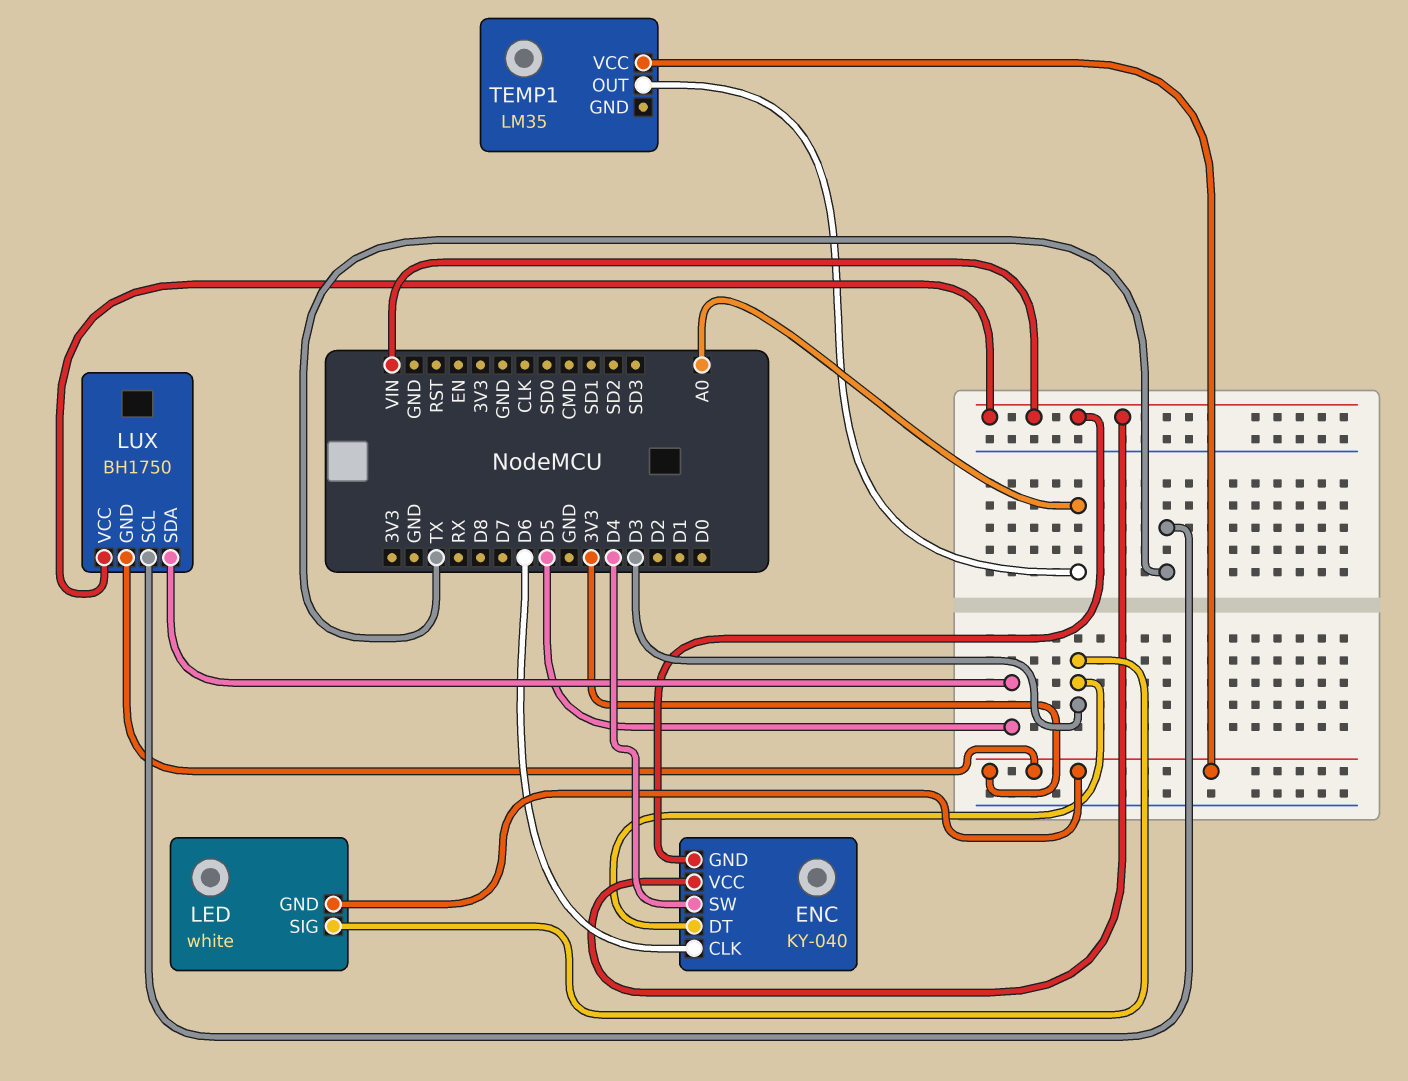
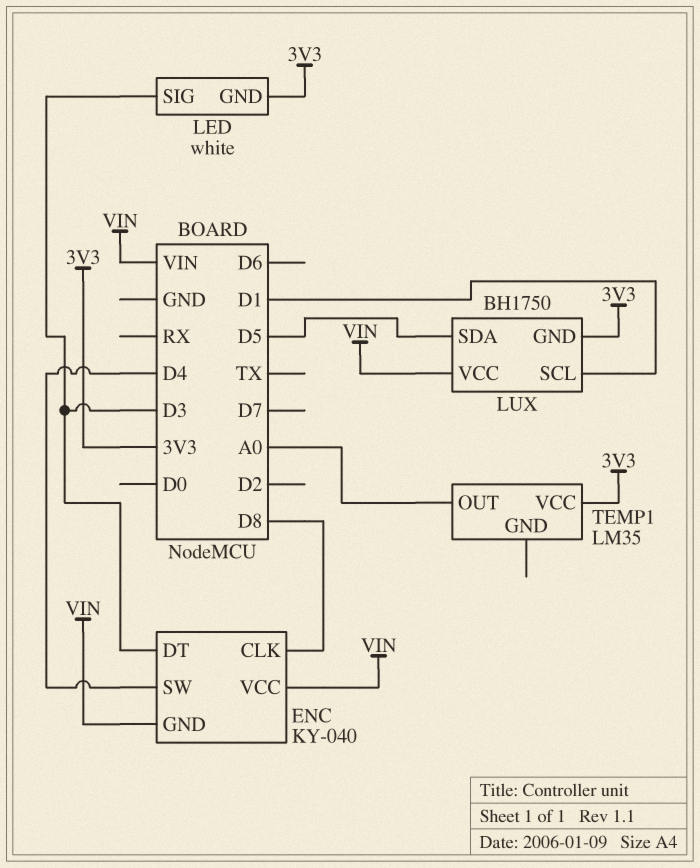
ENC pin CLK: D6 -> D8
LUX pin SCL: TX -> D1

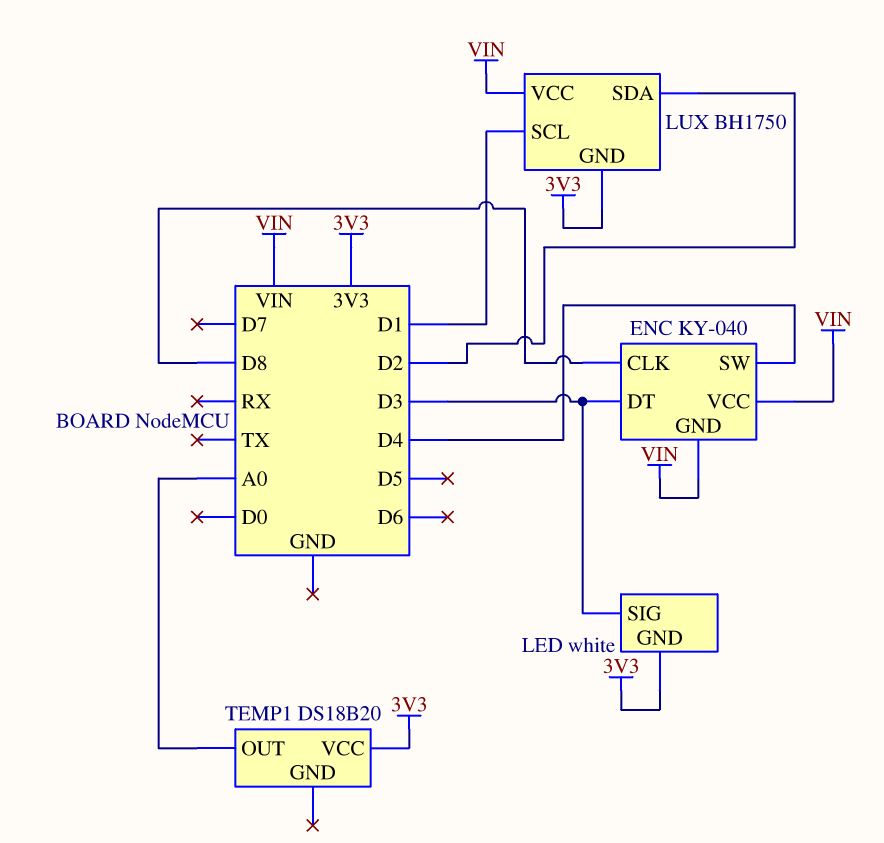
LUX pin SDA: D5 -> D2
TEMP1: LM35 -> DS18B20

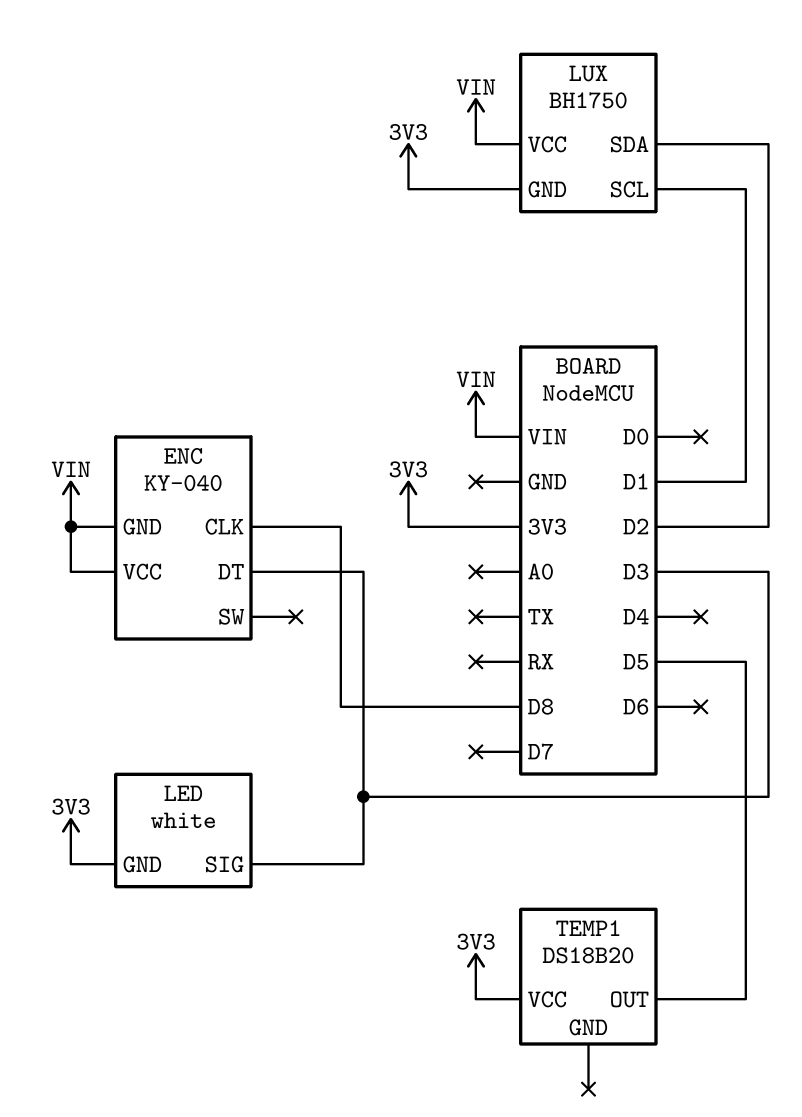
ENC pin SW: D4 -> none
TEMP1 pin OUT: A0 -> D5

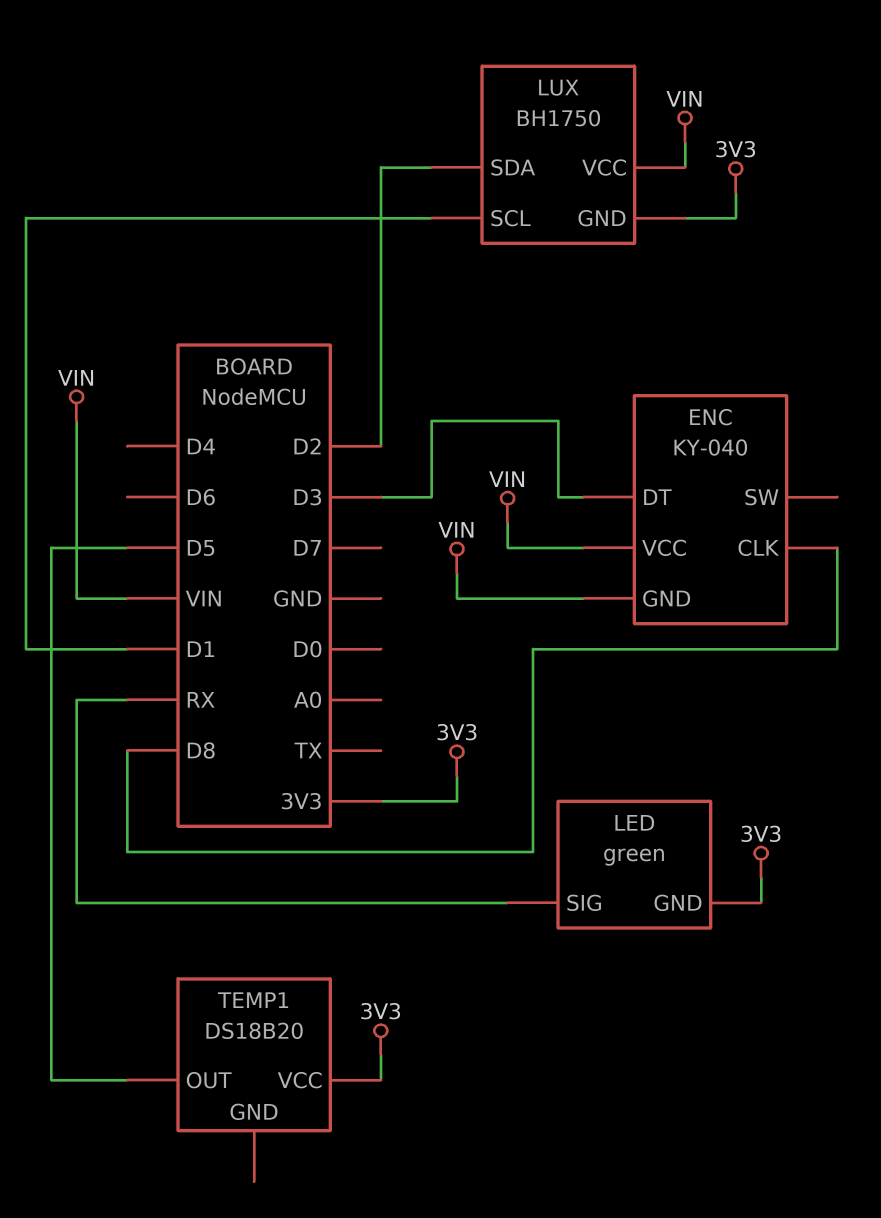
LED: white -> green
LED pin SIG: D3 -> RX

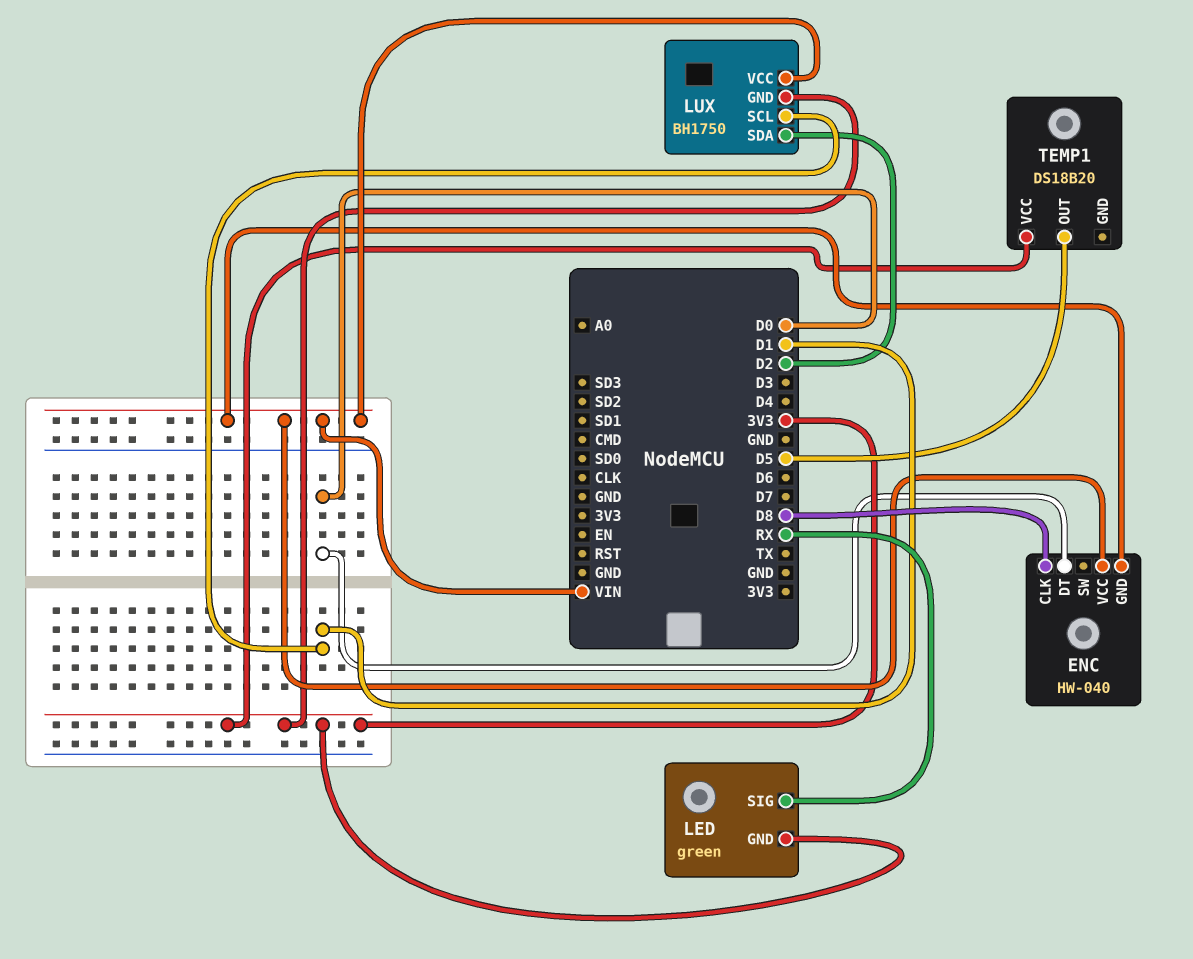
ENC: KY-040 -> HW-040
ENC pin DT: D3 -> D0

